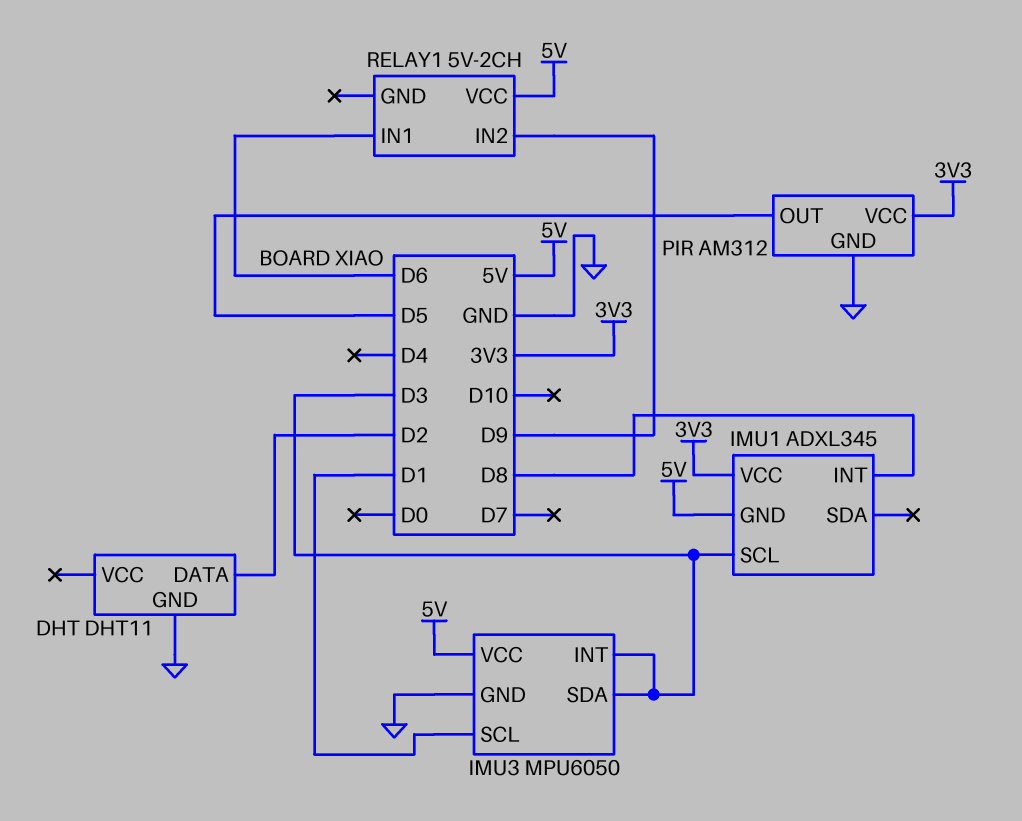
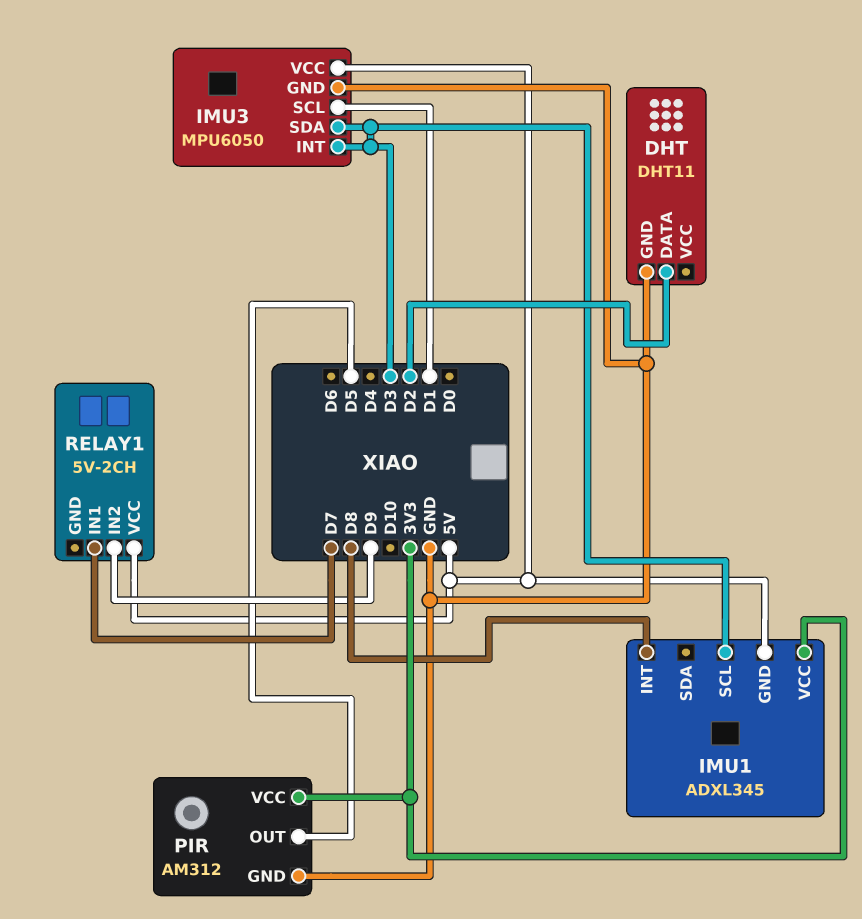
RELAY1 pin IN1: D6 -> D7

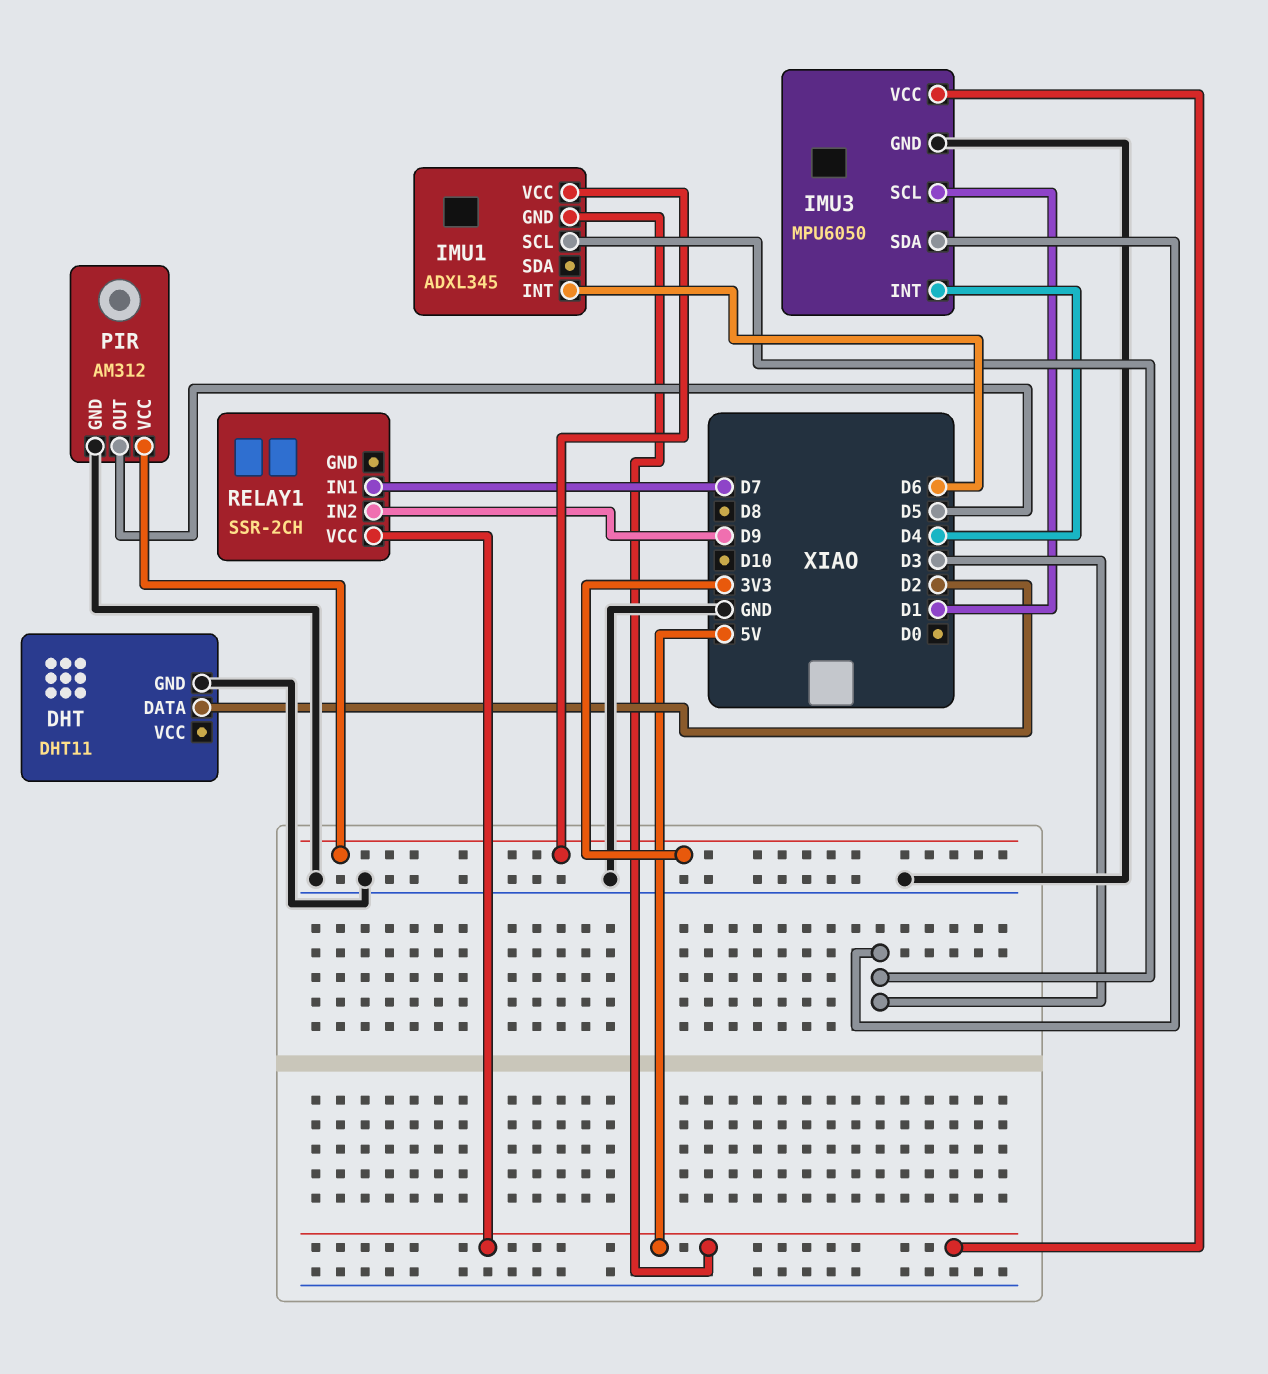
IMU1 pin INT: D8 -> D6
IMU3 pin INT: D3 -> D4
RELAY1: 5V-2CH -> SSR-2CH

